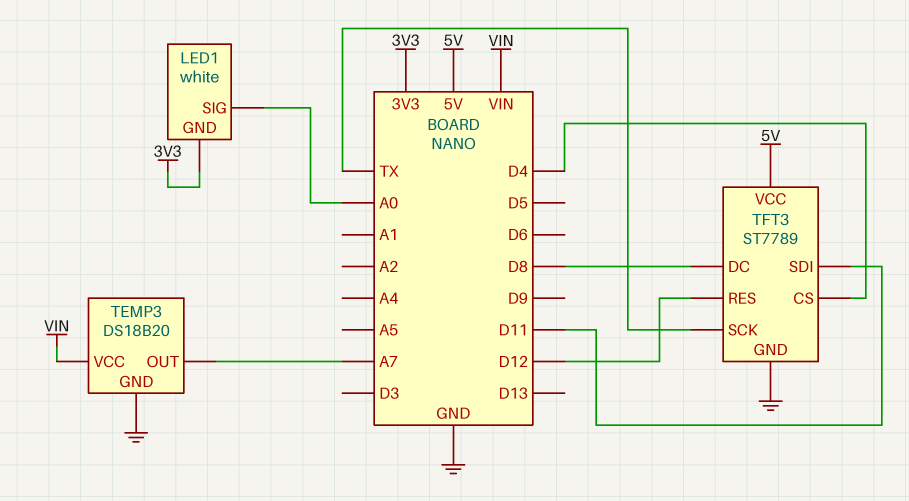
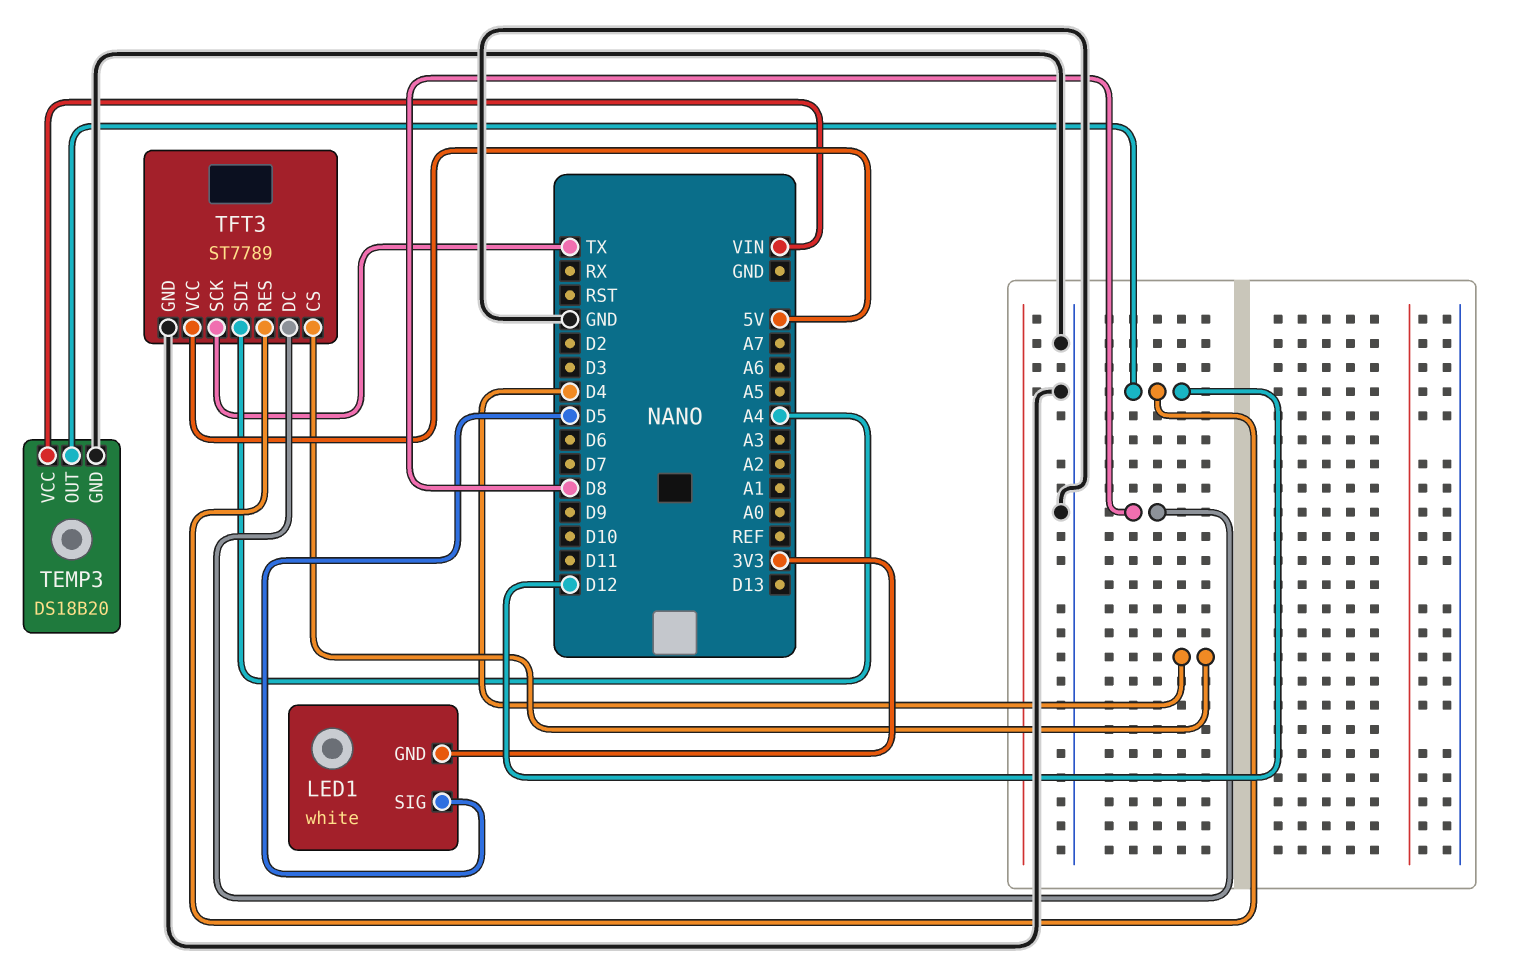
LED1 pin SIG: A0 -> D5
TEMP3 pin OUT: A7 -> D12
TFT3 pin SDI: D11 -> A4

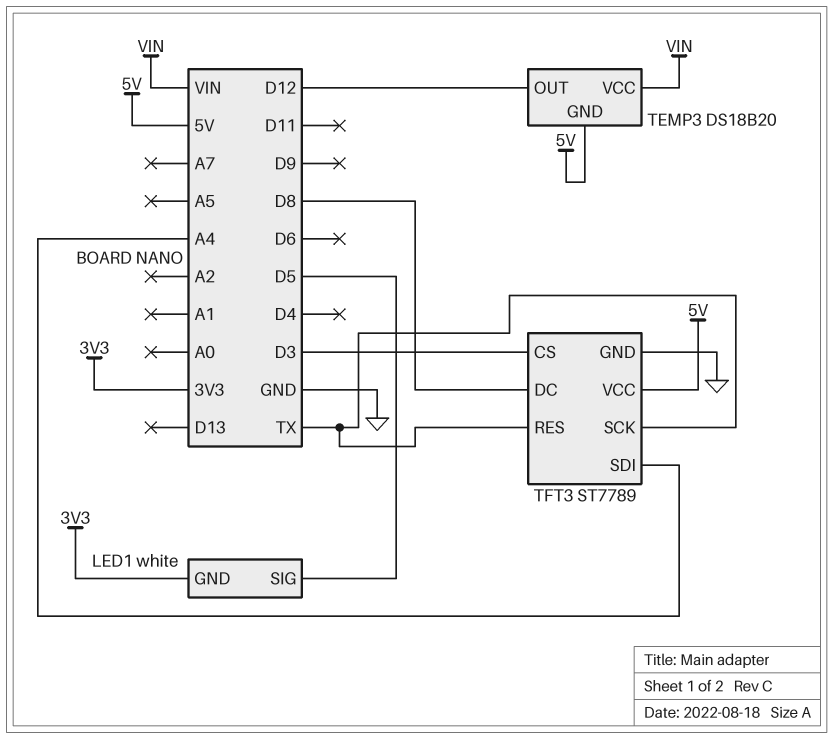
TEMP3 pin GND: GND -> 5V
TFT3 pin CS: D4 -> D3
TFT3 pin RES: D12 -> TX

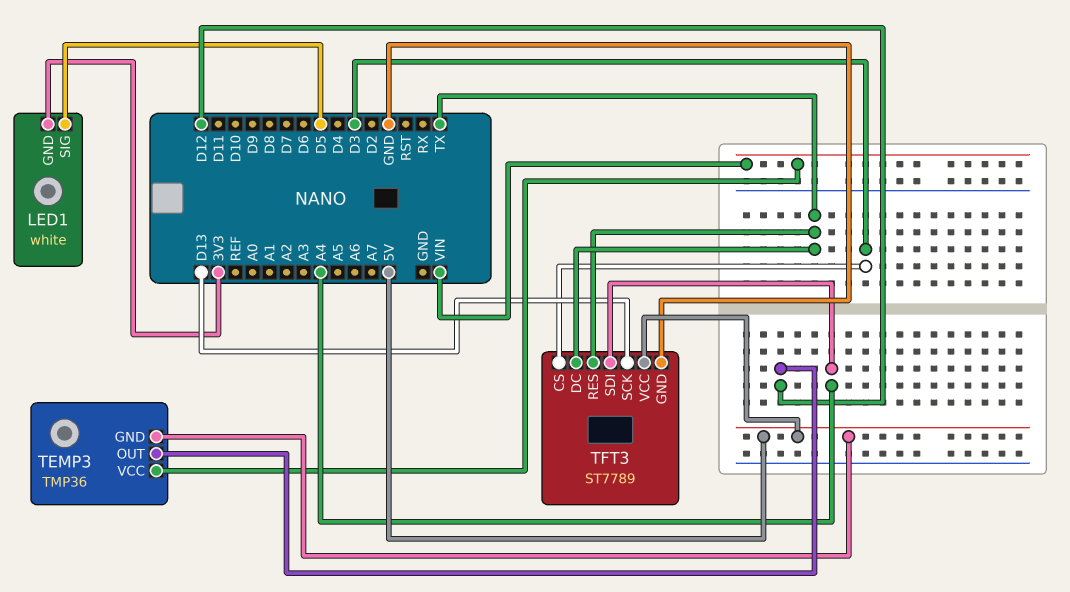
TEMP3: DS18B20 -> TMP36
TFT3 pin DC: D8 -> TX
TFT3 pin SCK: TX -> D13

